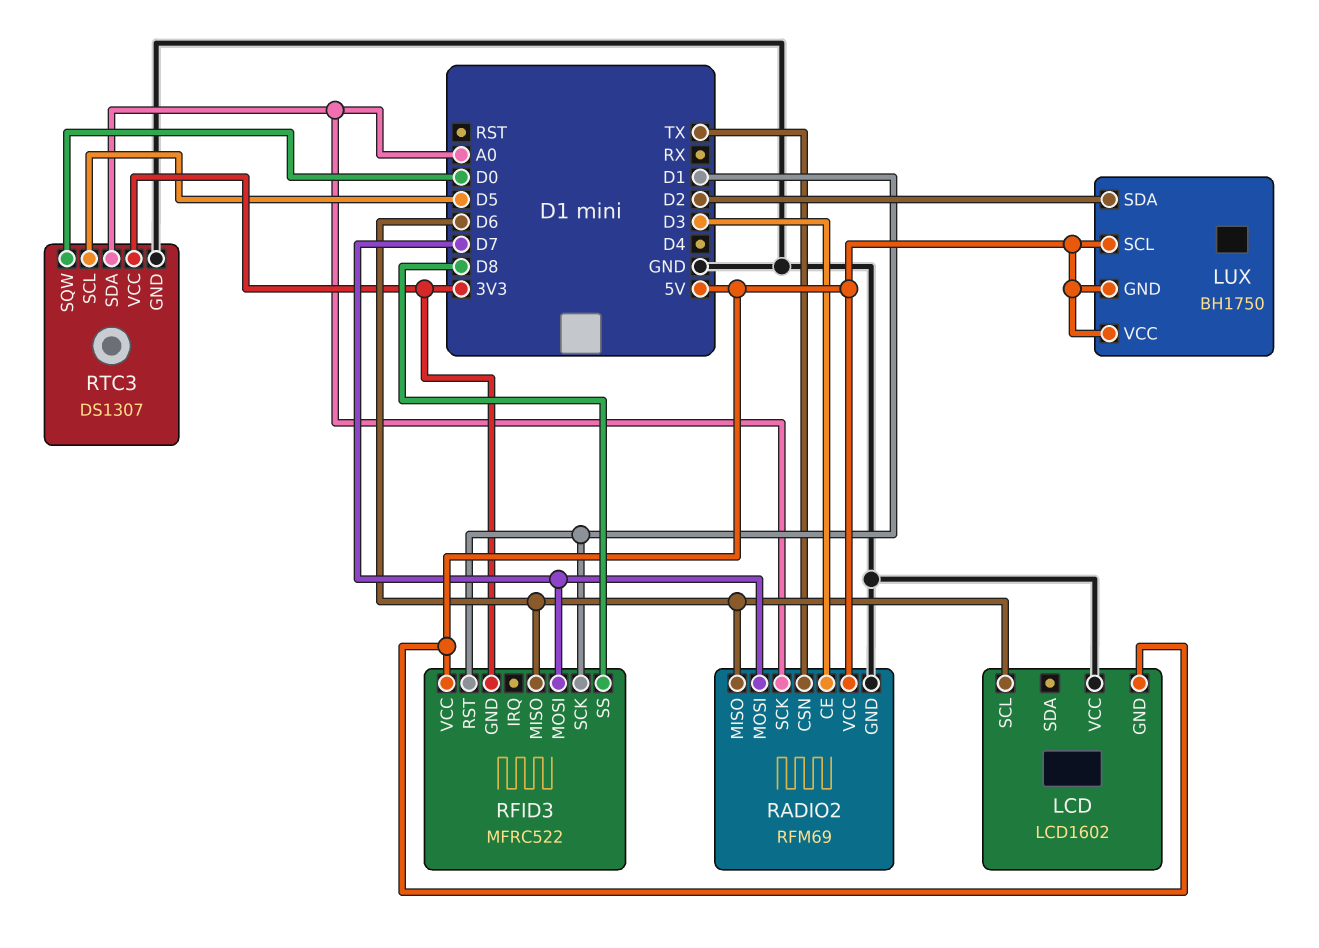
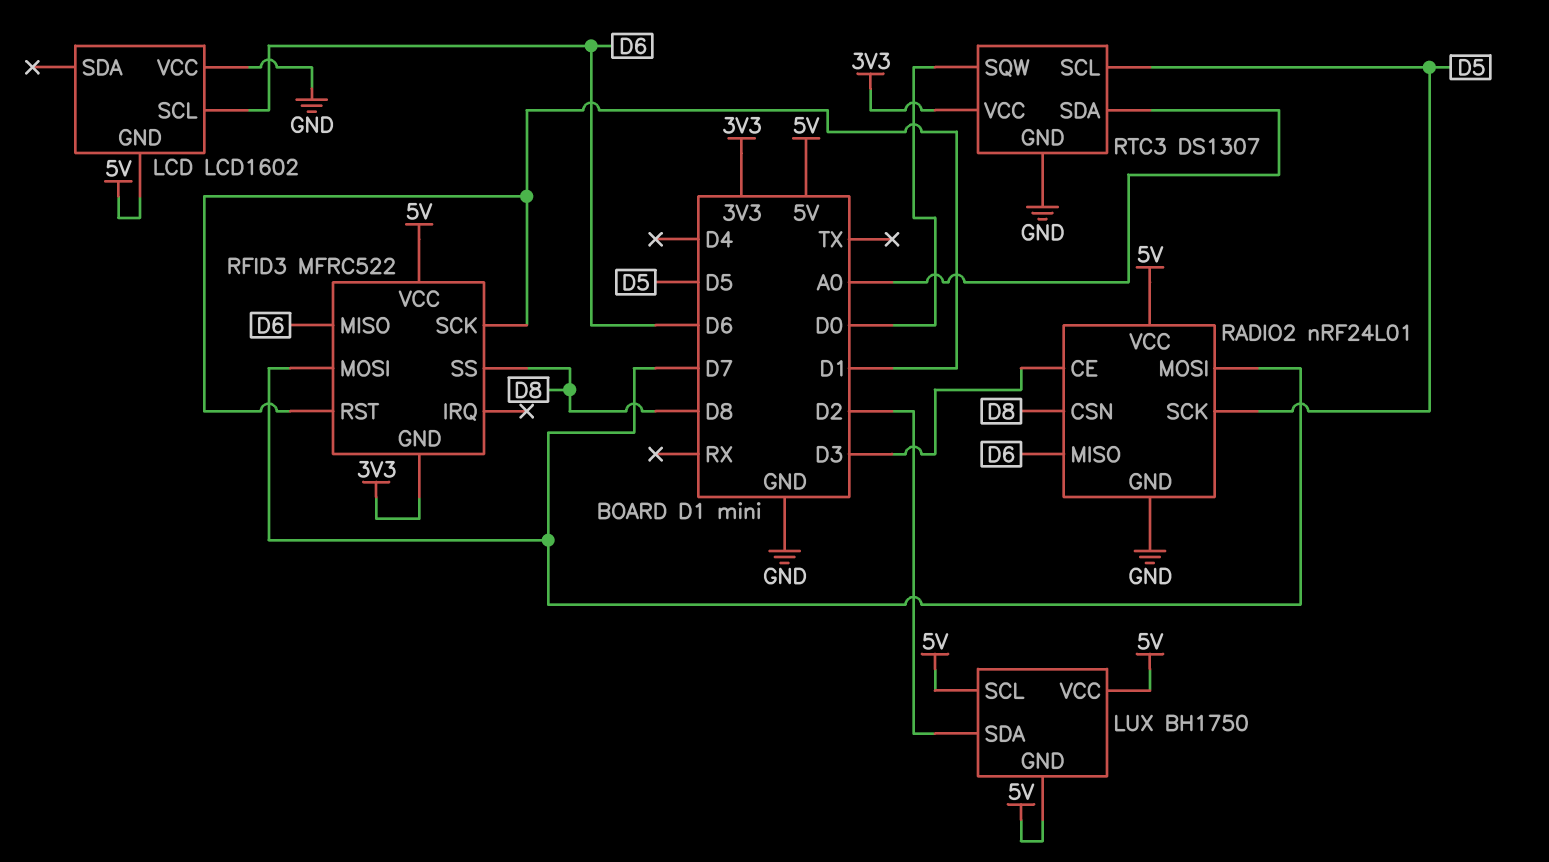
RADIO2: RFM69 -> nRF24L01
RADIO2 pin CSN: TX -> D8
RADIO2 pin SCK: A0 -> D5

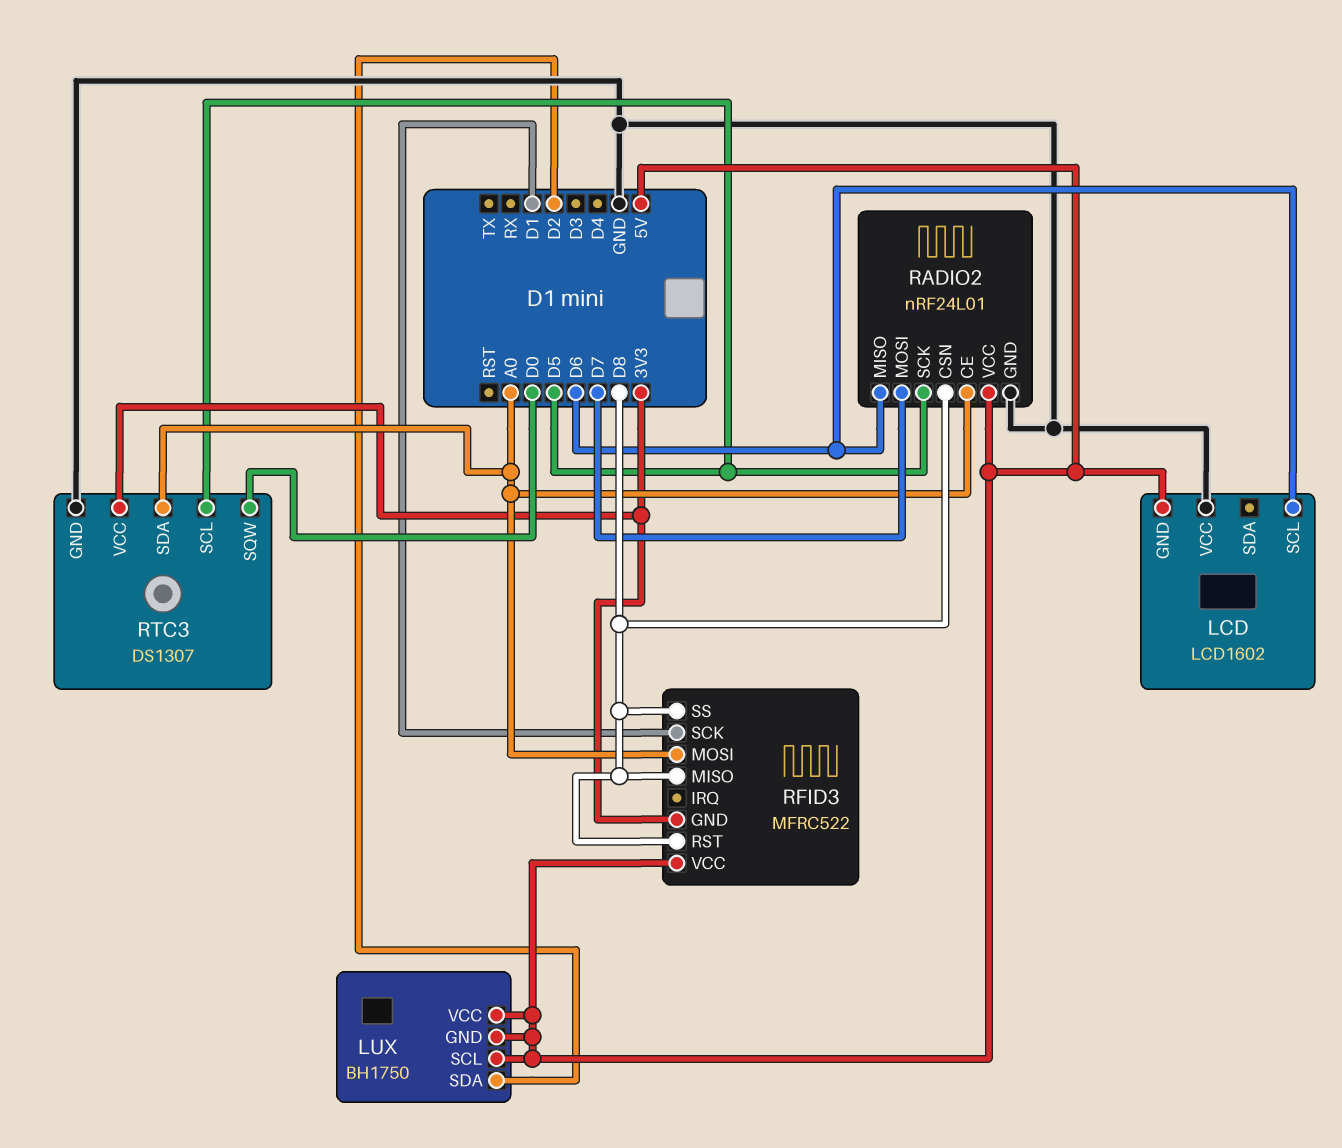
RADIO2 pin CE: D3 -> A0
RFID3 pin MISO: D6 -> D8
RFID3 pin MOSI: D7 -> A0
RFID3 pin RST: D1 -> D8

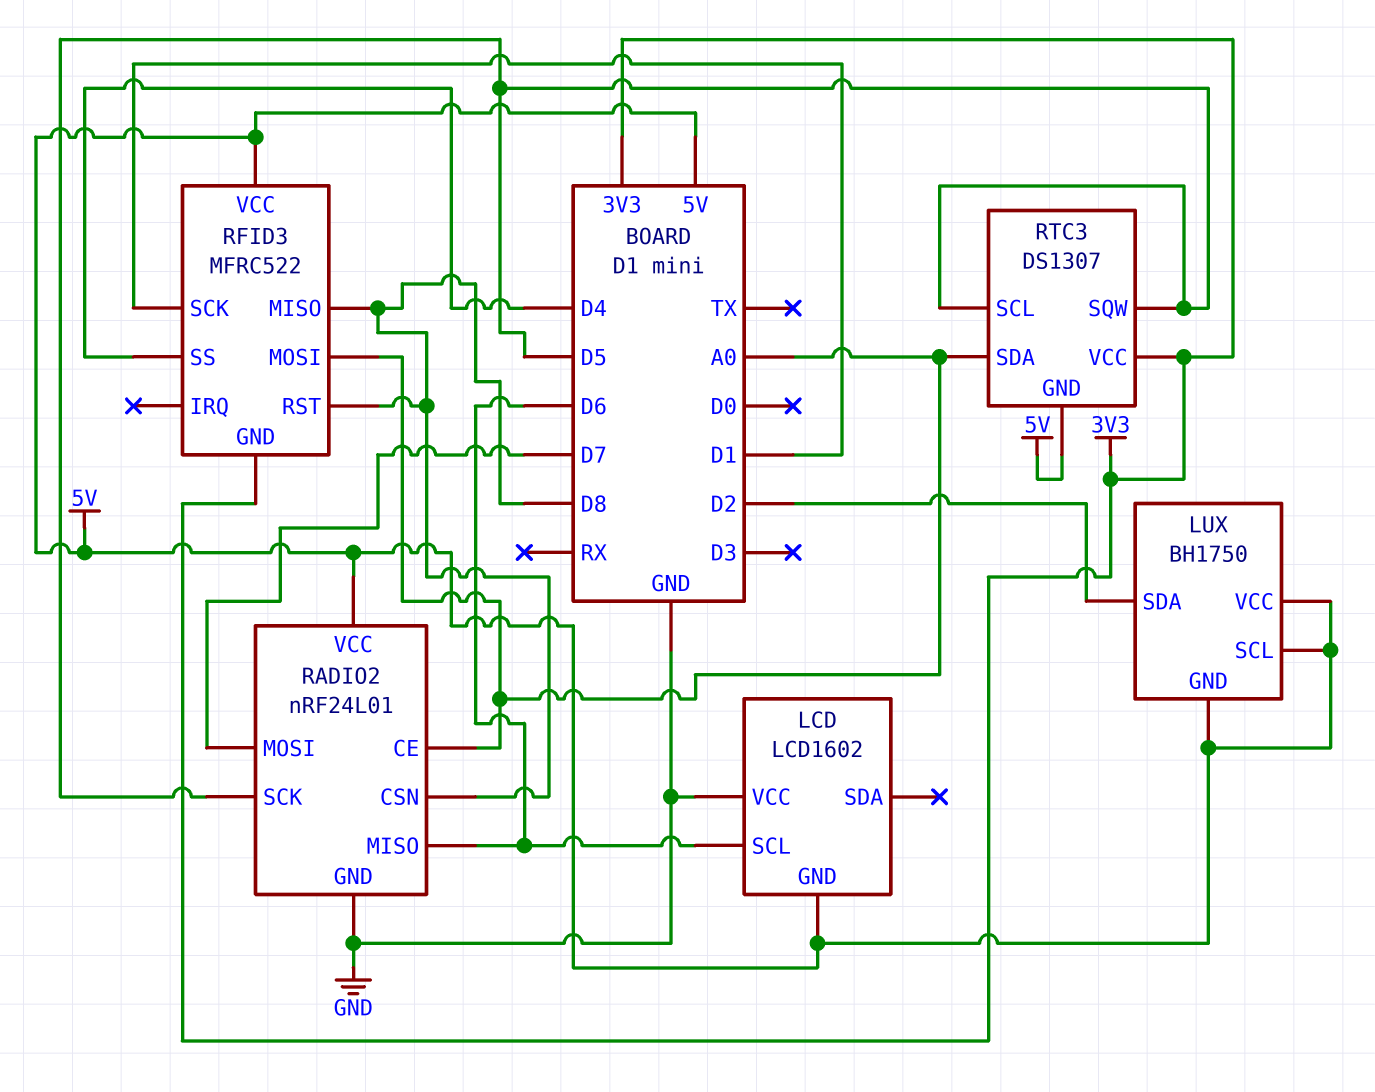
RFID3 pin SS: D8 -> D4
RTC3 pin GND: GND -> 5V
RTC3 pin SQW: D0 -> D5

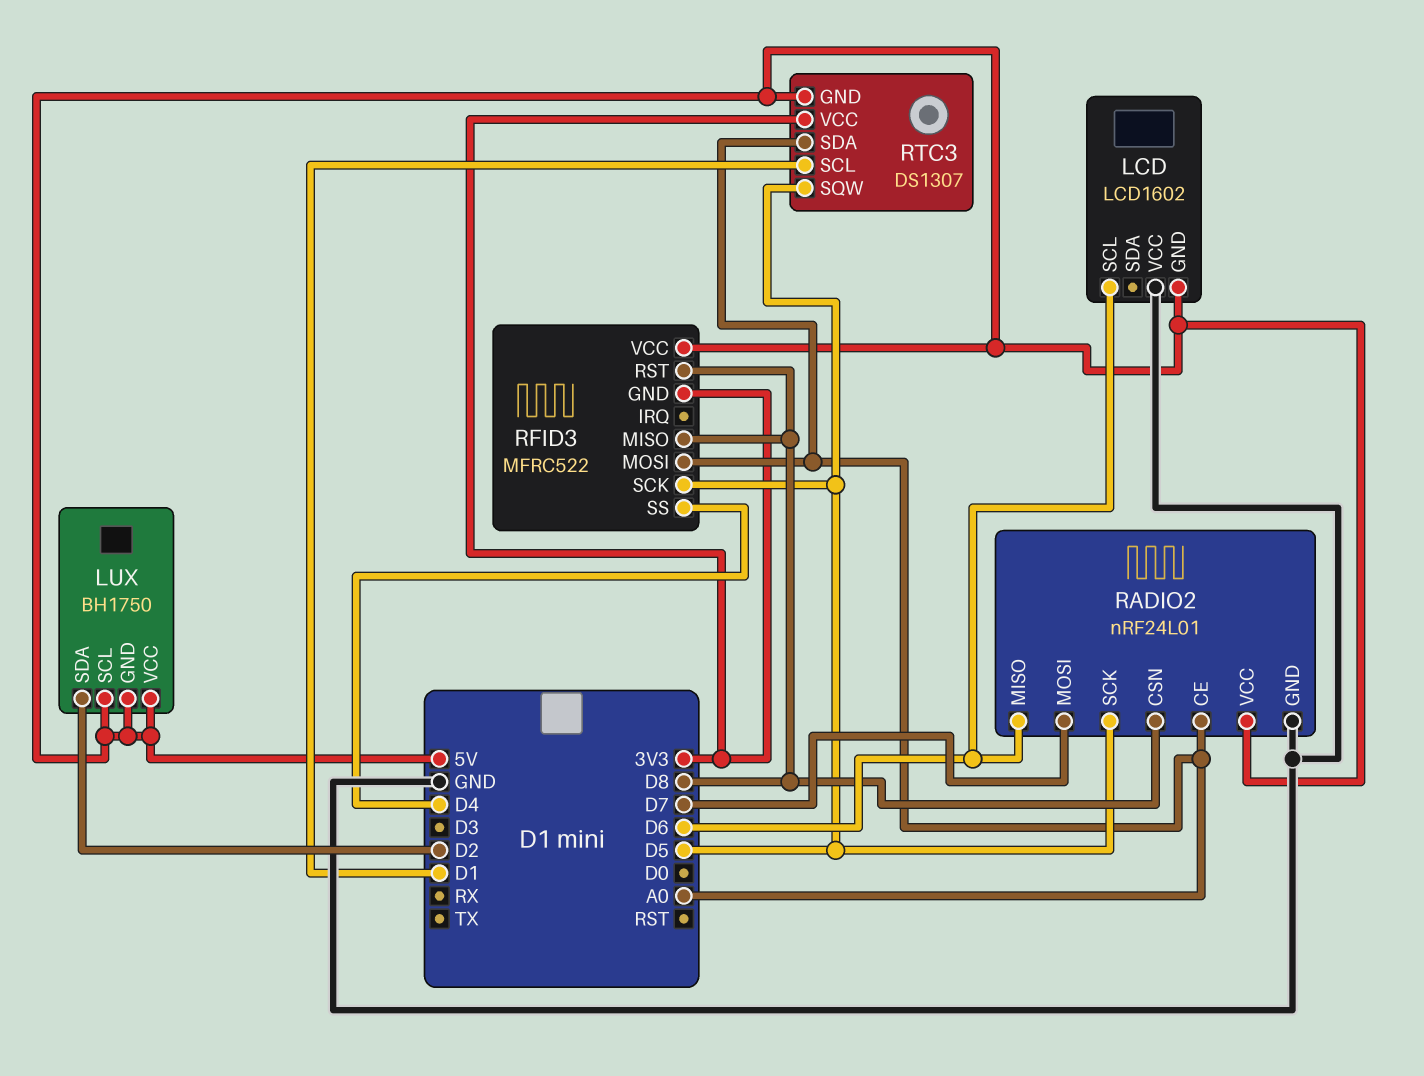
RFID3 pin SCK: D1 -> D5
RTC3 pin SCL: D5 -> D1

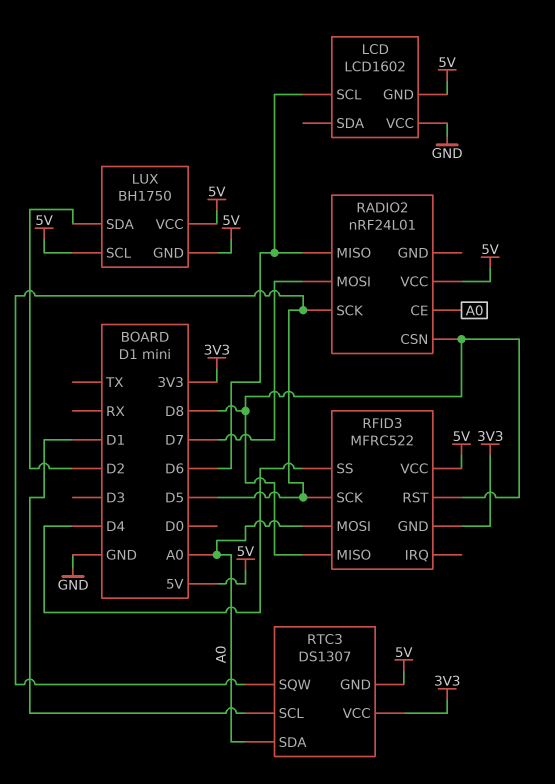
RADIO2 pin GND: GND -> none

